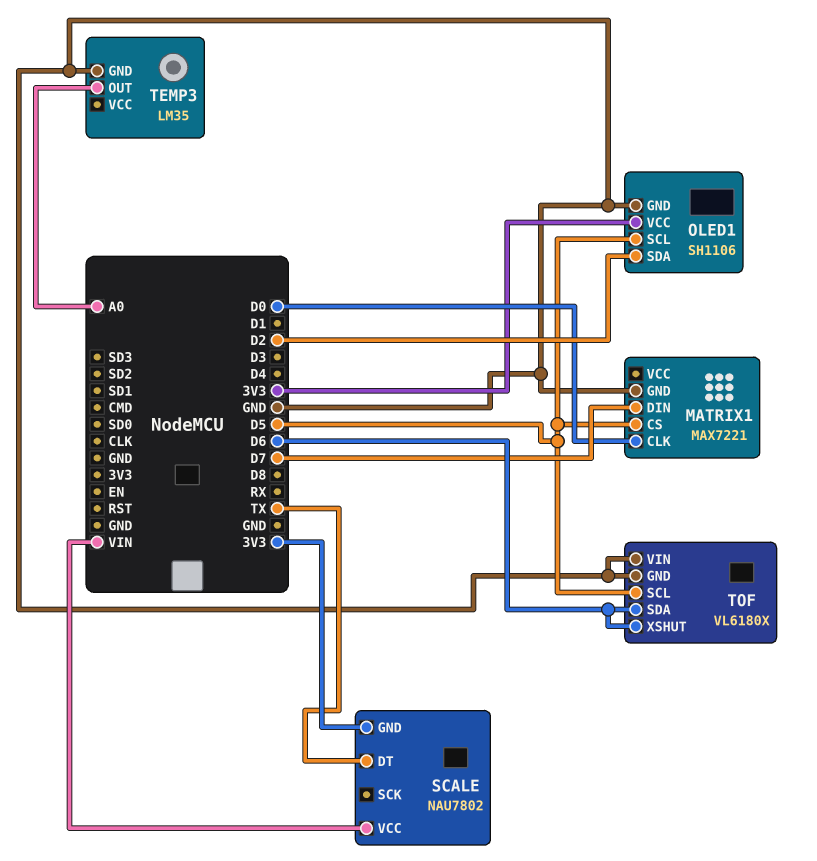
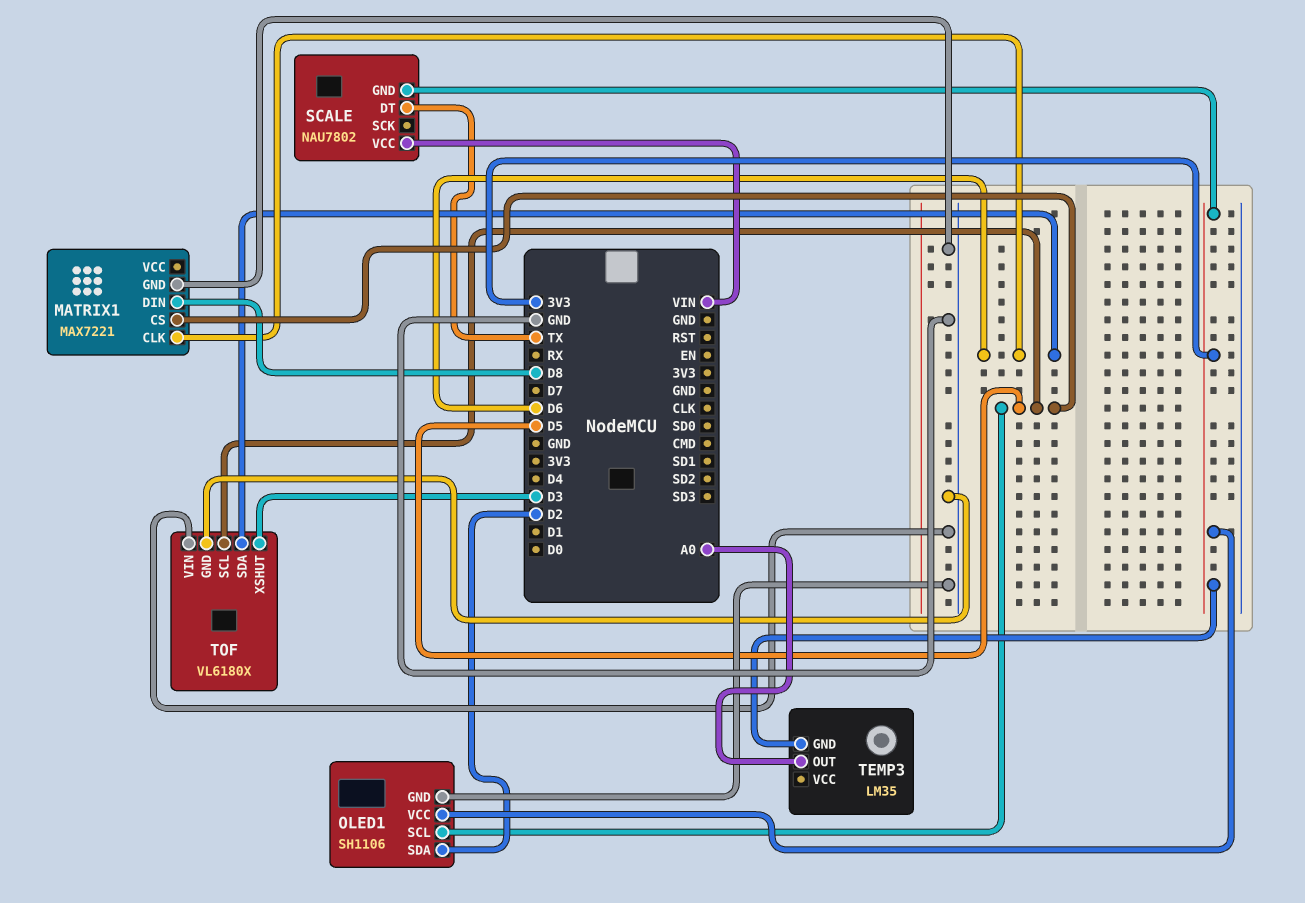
MATRIX1 pin CLK: D0 -> D6
MATRIX1 pin DIN: D7 -> D8
TEMP3 pin GND: GND -> 3V3
TOF pin XSHUT: D6 -> D3

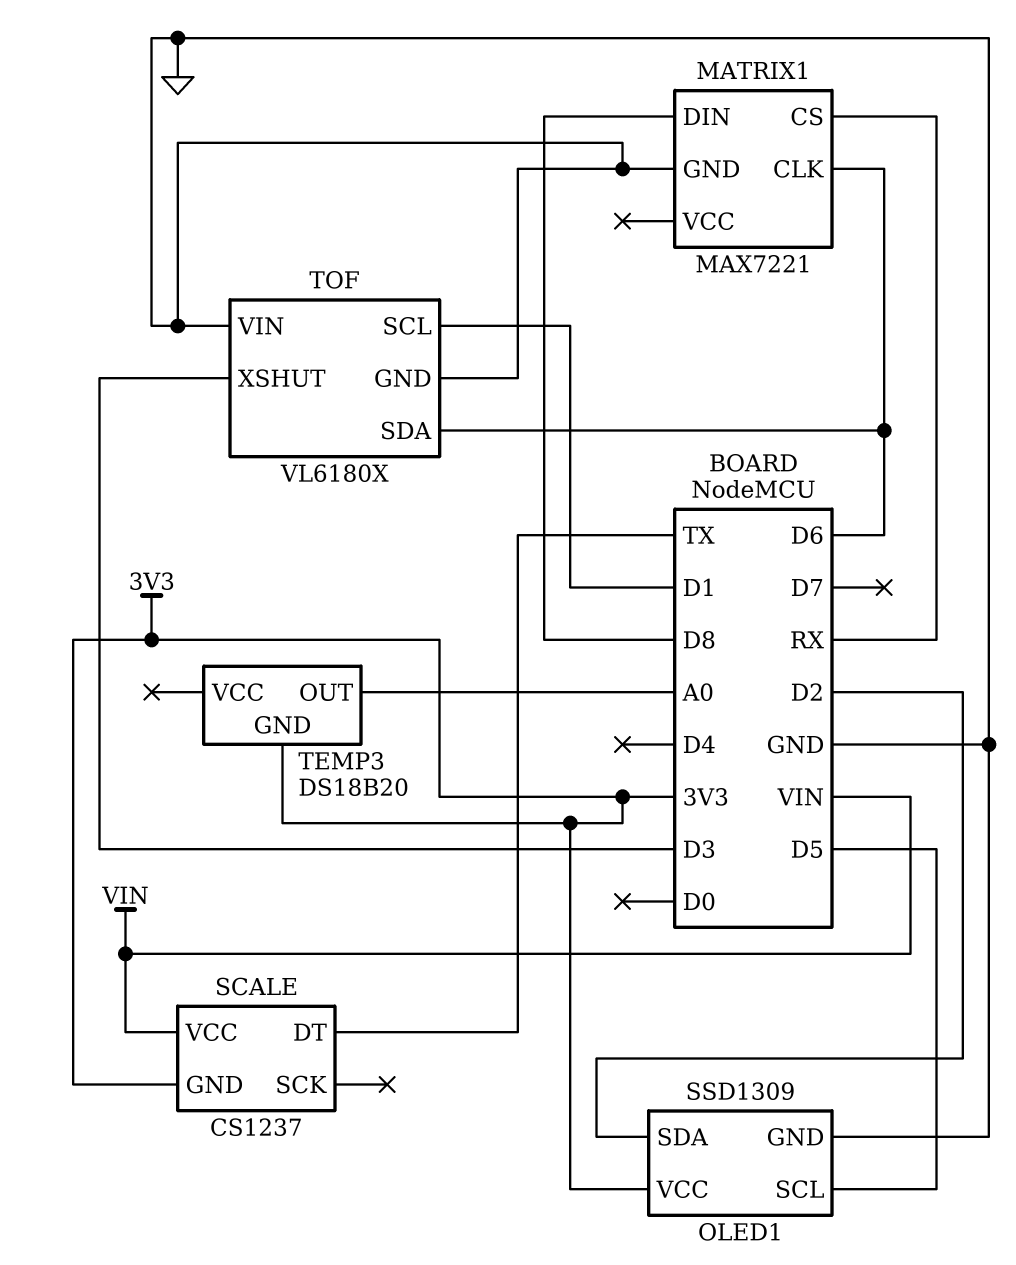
MATRIX1 pin CS: D5 -> RX
OLED1: SH1106 -> SSD1309
SCALE: NAU7802 -> CS1237
TEMP3: LM35 -> DS18B20
TOF pin SCL: D5 -> D1

